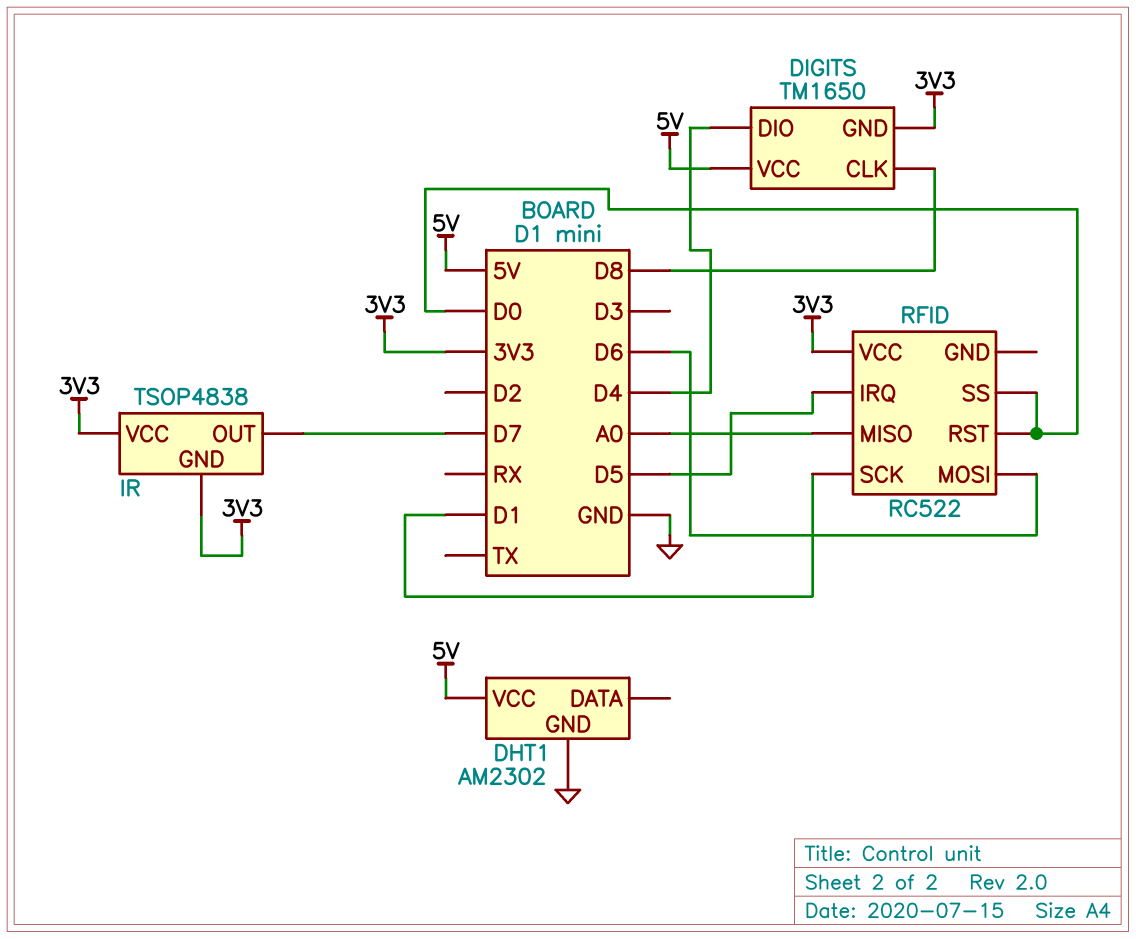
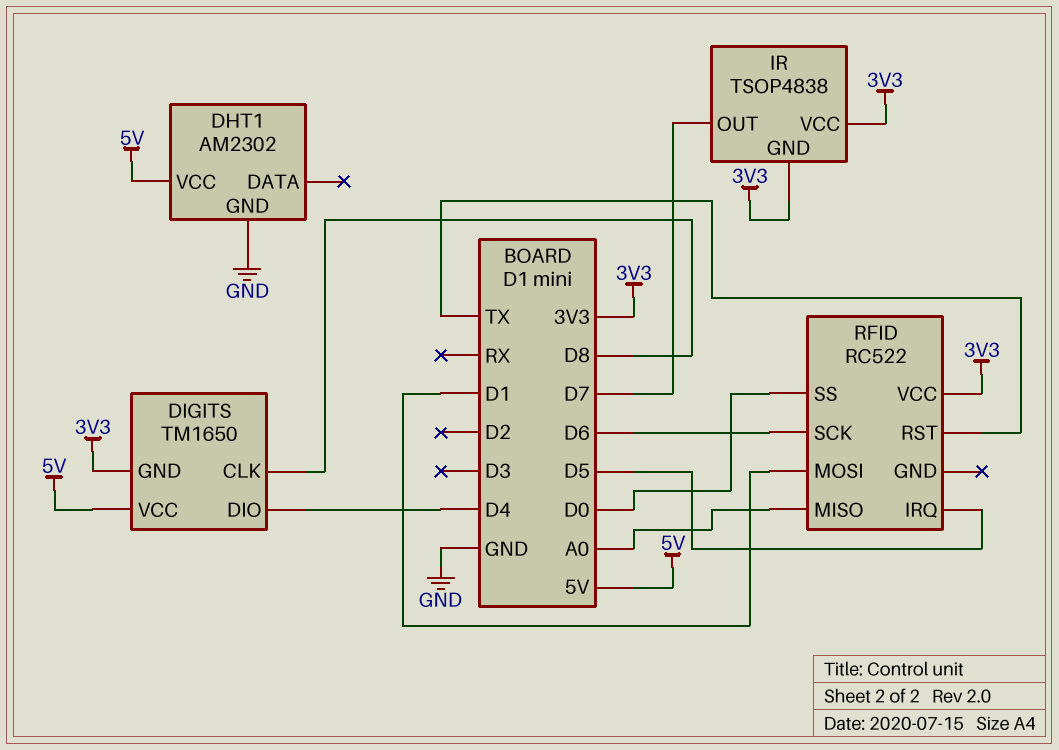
RFID pin MOSI: D6 -> D1
RFID pin RST: D0 -> TX
RFID pin SCK: D1 -> D6

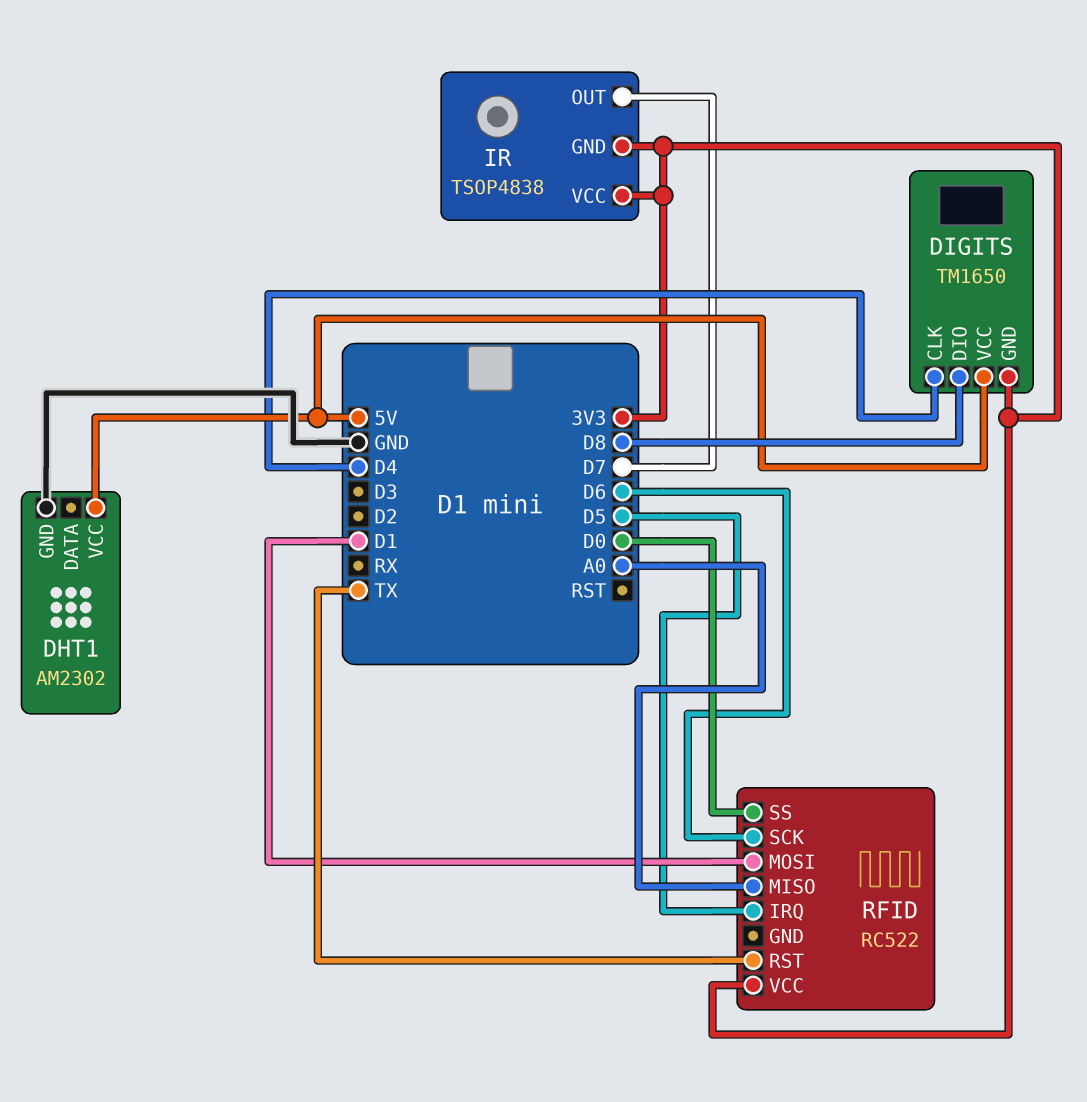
DIGITS pin CLK: D8 -> D4
DIGITS pin DIO: D4 -> D8

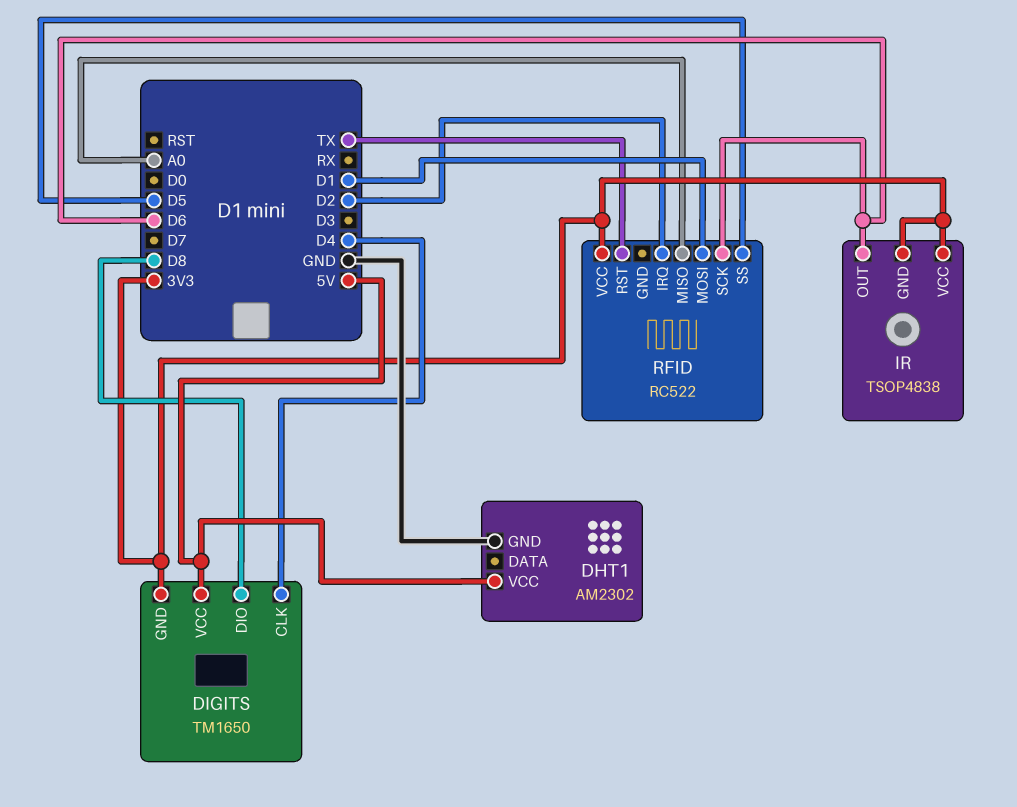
IR pin OUT: D7 -> D6
RFID pin IRQ: D5 -> D2
RFID pin SS: D0 -> D5

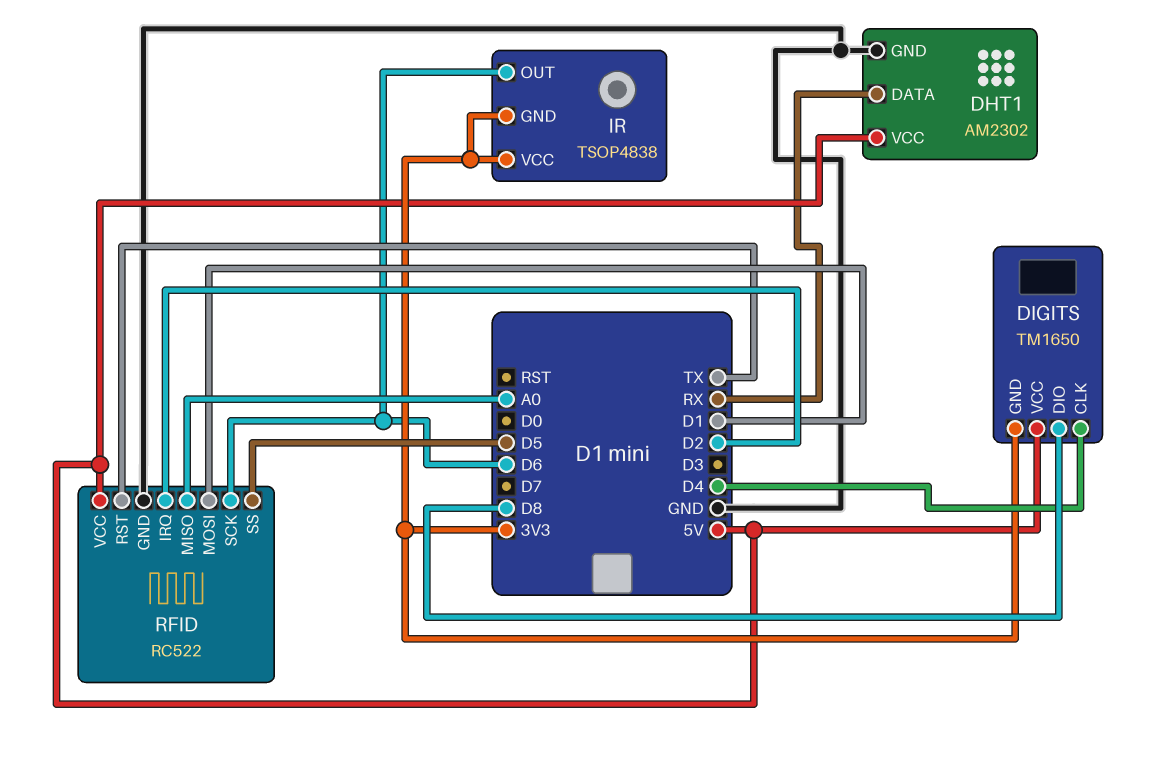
DHT1 pin DATA: none -> RX
RFID pin GND: none -> GND
RFID pin VCC: 3V3 -> 5V

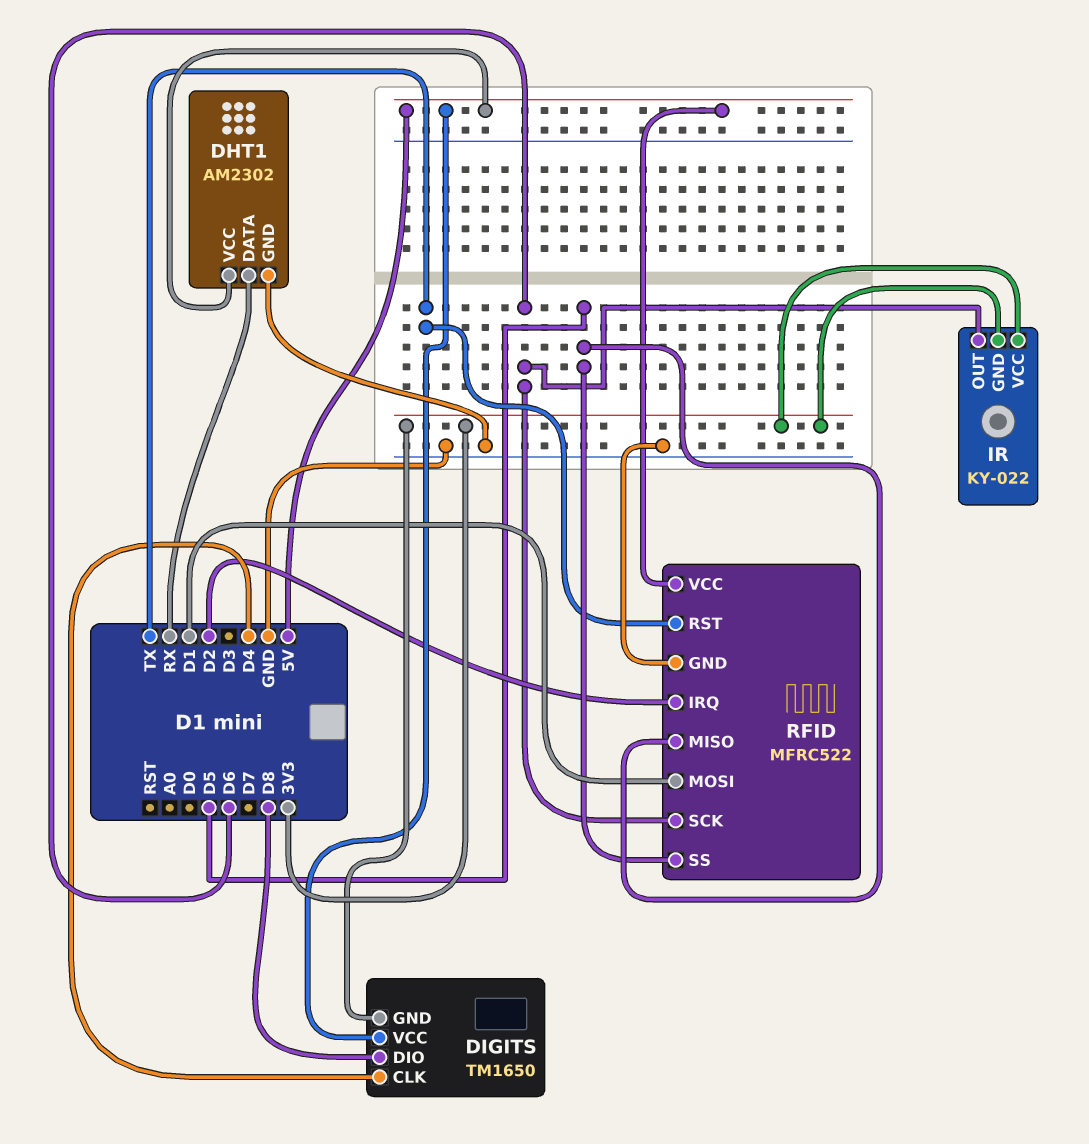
IR: TSOP4838 -> KY-022
RFID: RC522 -> MFRC522
RFID pin MISO: A0 -> D5

